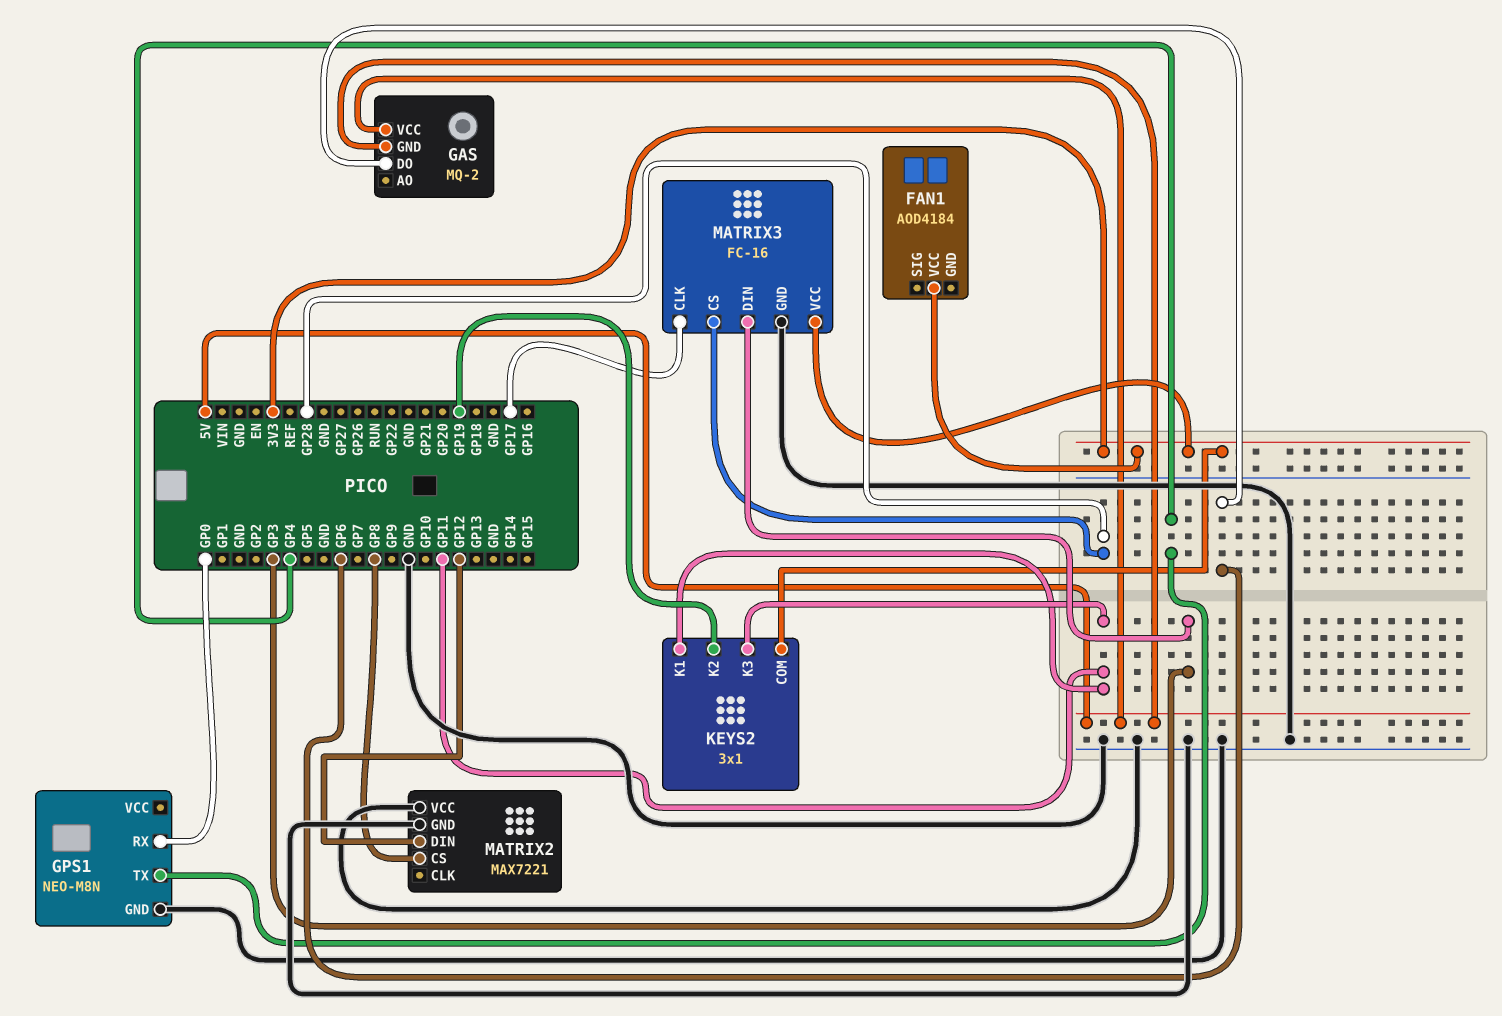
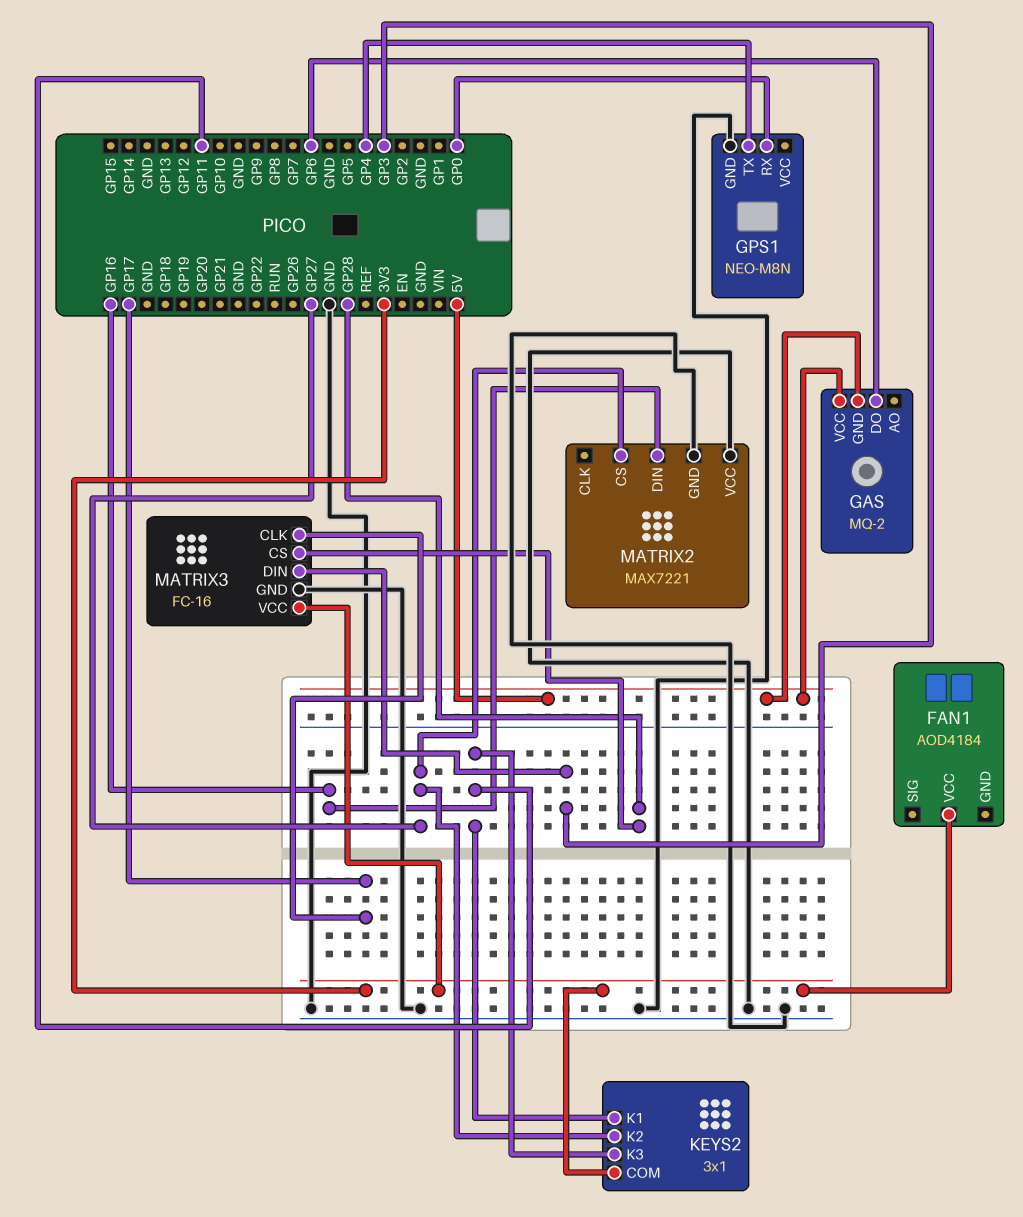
KEYS2 pin K2: GP19 -> GP27
MATRIX2 pin CS: GP8 -> GP27
MATRIX2 pin DIN: GP12 -> GP16

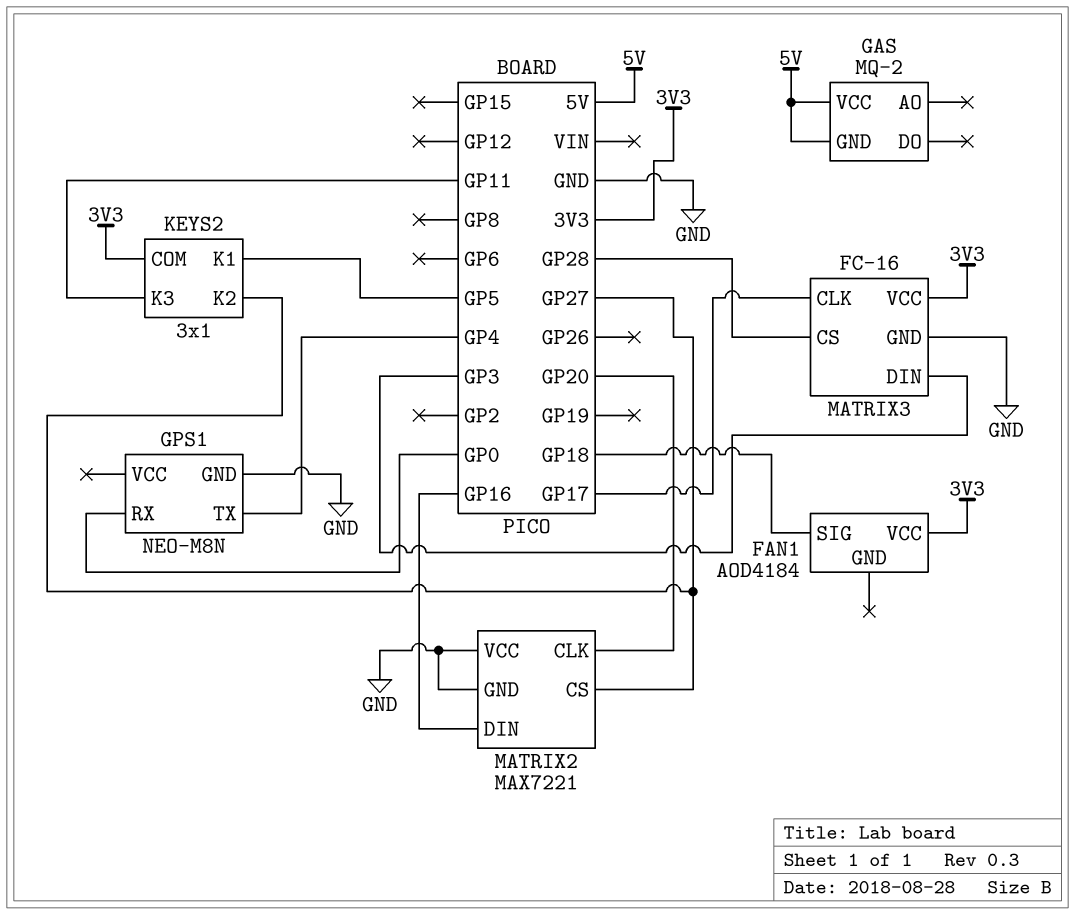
FAN1 pin SIG: none -> GP18
GAS pin DO: GP6 -> none
KEYS2 pin K1: GP11 -> GP5
MATRIX2 pin CLK: none -> GP20

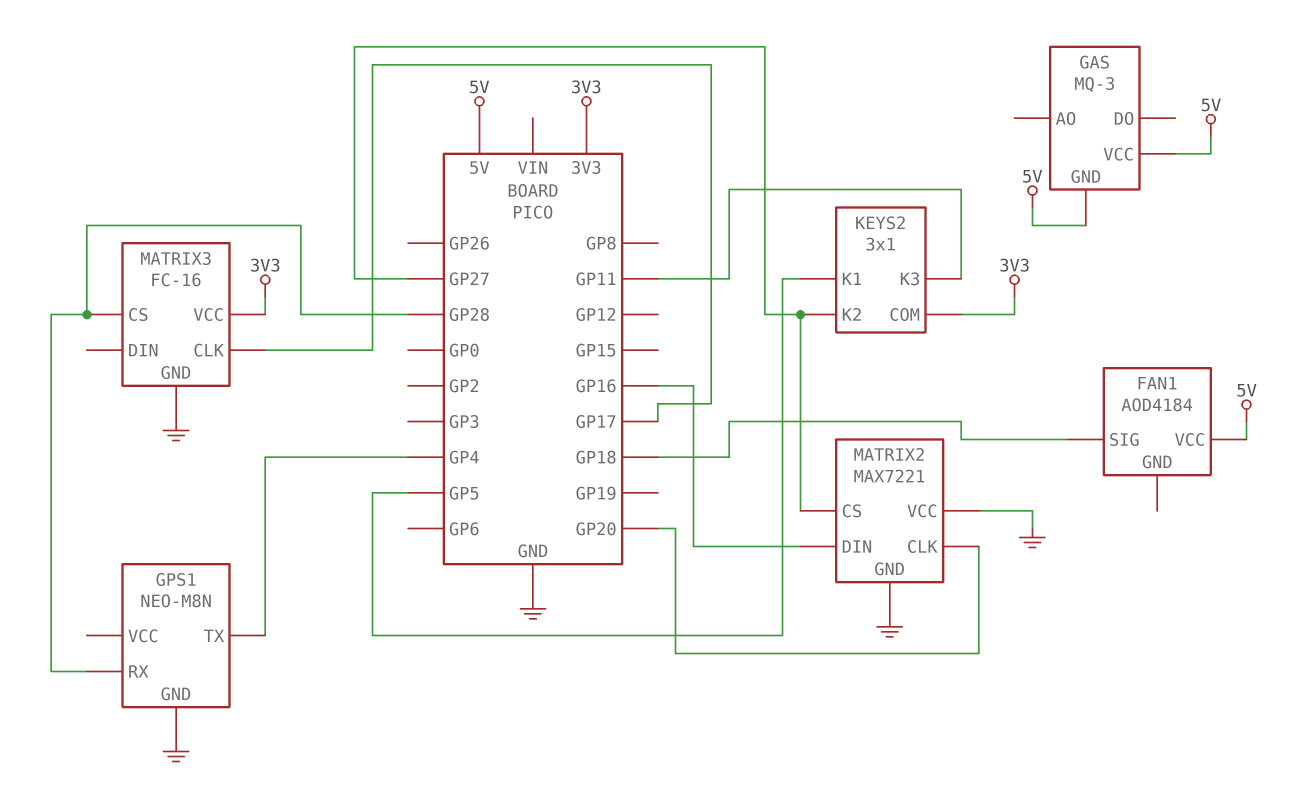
FAN1 pin VCC: 3V3 -> 5V
GAS: MQ-2 -> MQ-3
GPS1 pin RX: GP0 -> GP28
MATRIX3 pin DIN: GP3 -> none

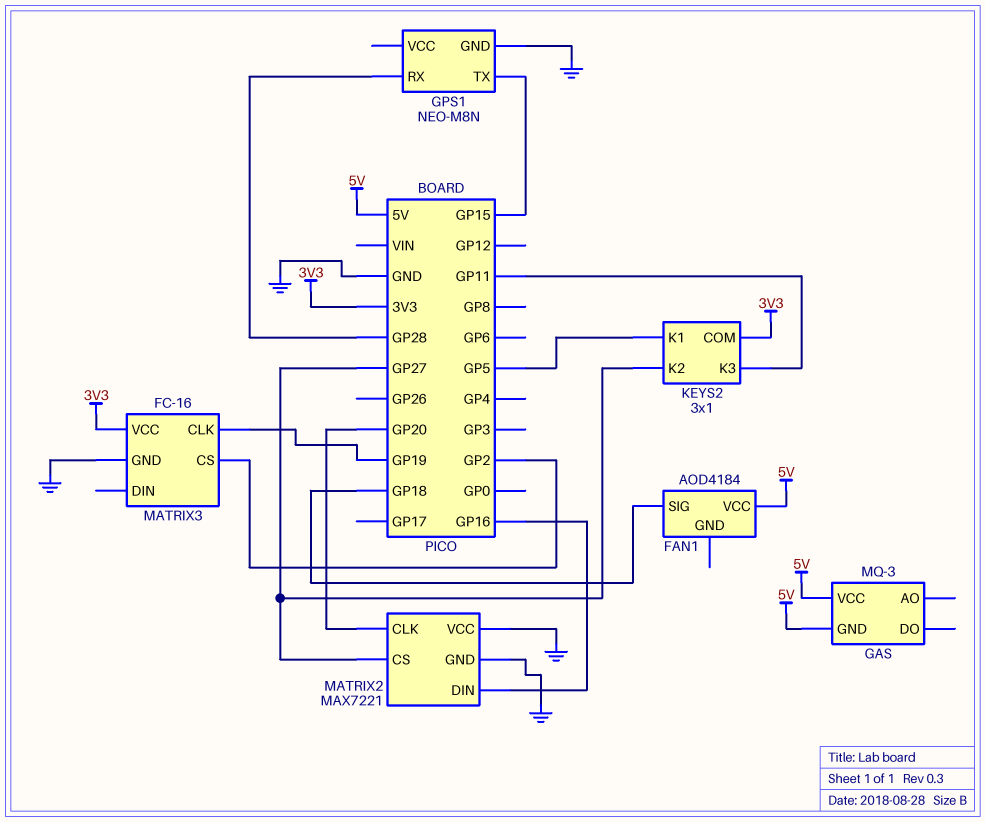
GPS1 pin TX: GP4 -> GP15
MATRIX3 pin CLK: GP17 -> GP19
MATRIX3 pin CS: GP28 -> GP2

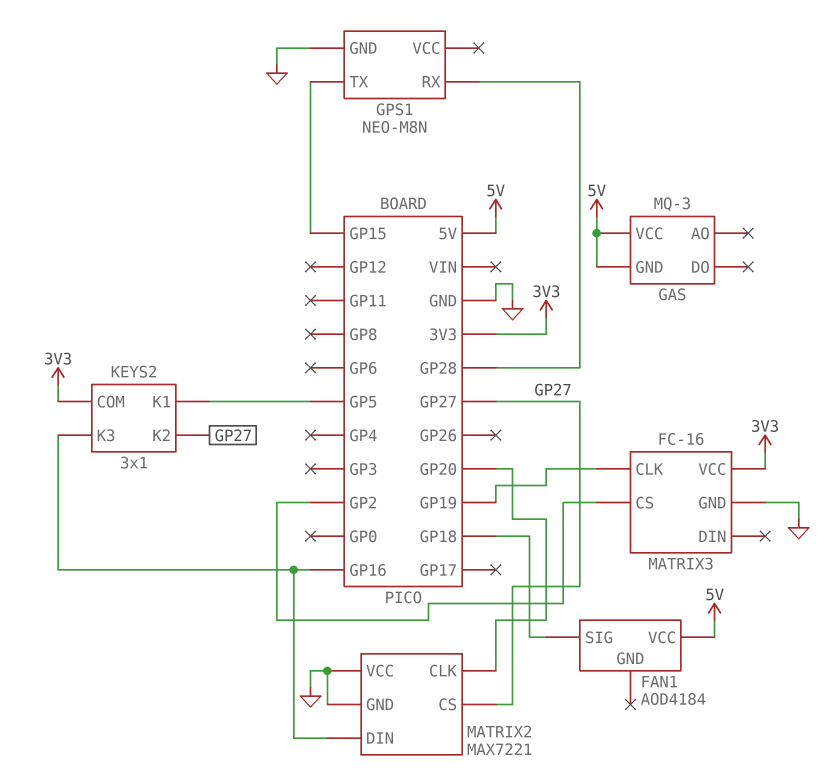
KEYS2 pin K3: GP11 -> GP16

